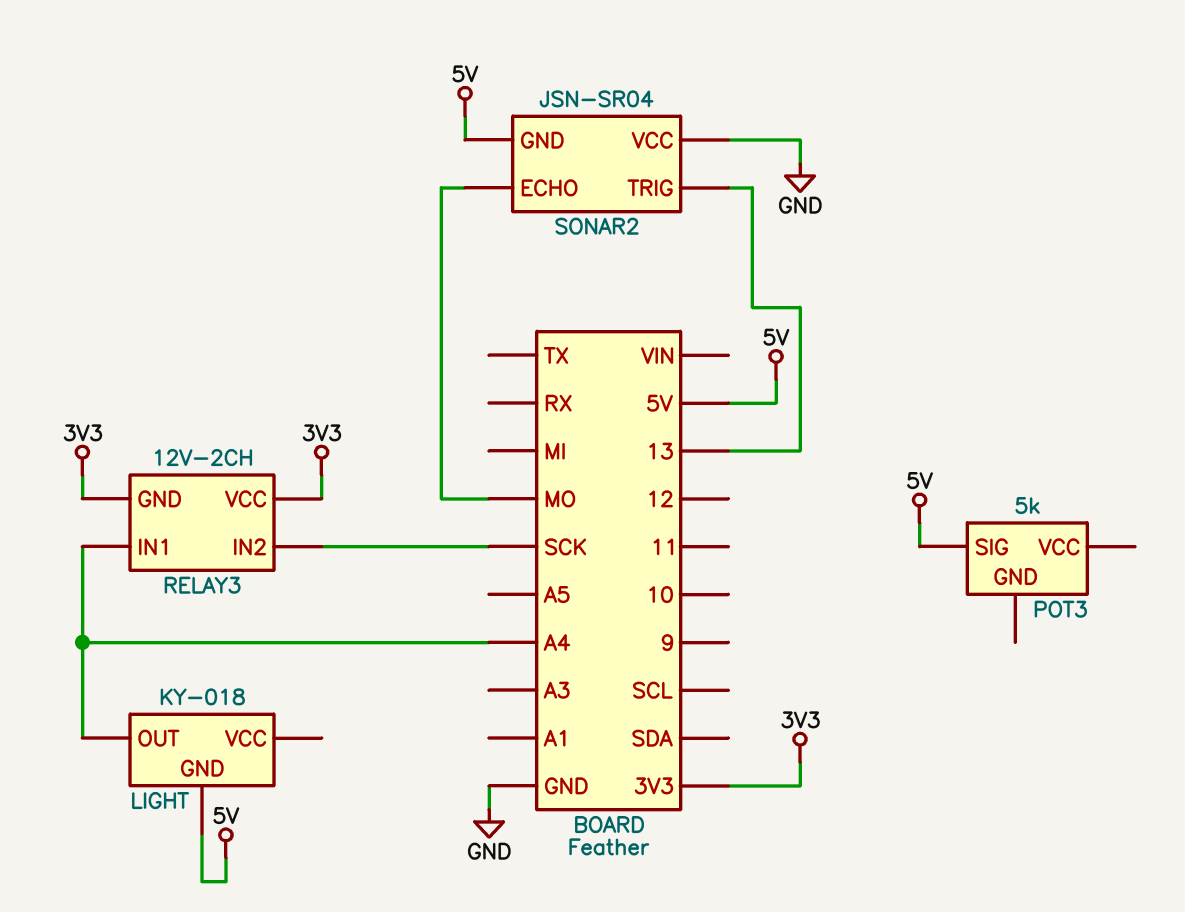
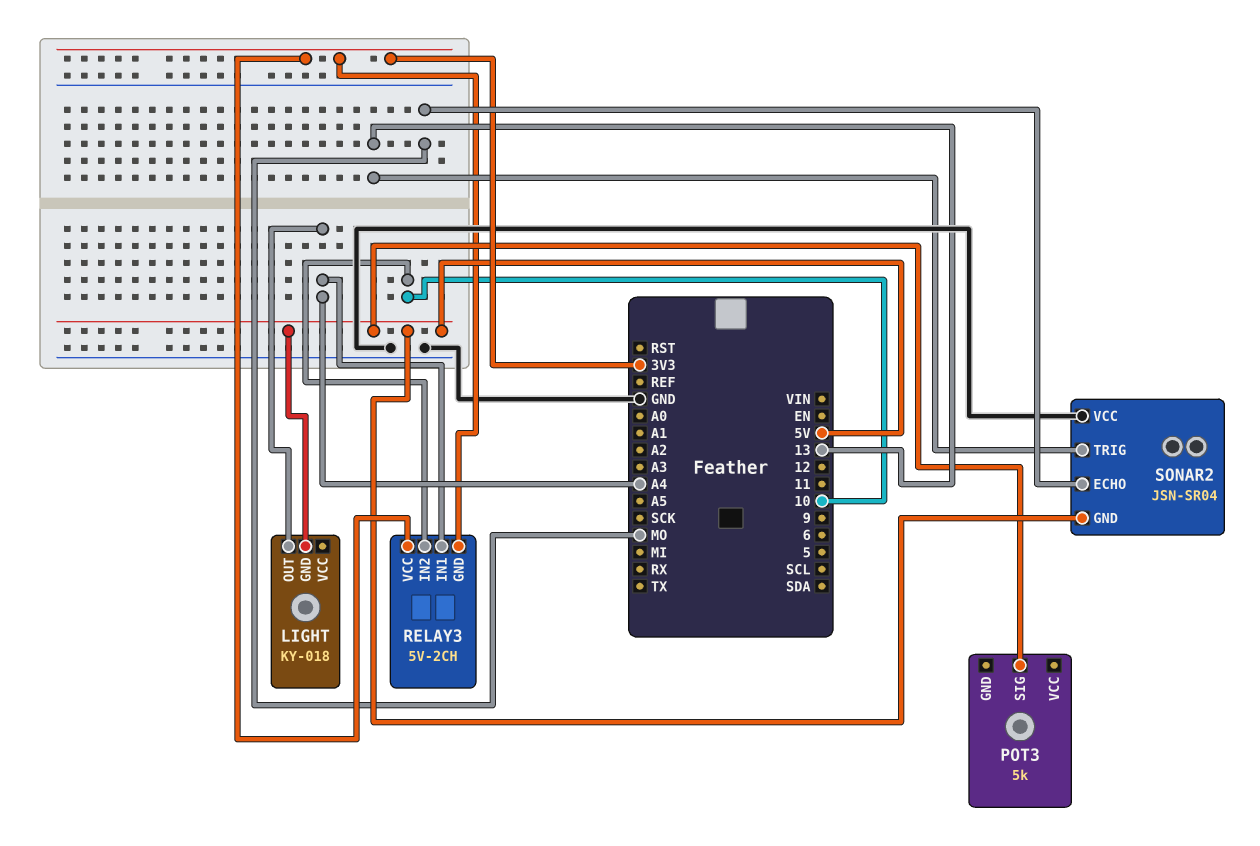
RELAY3: 12V-2CH -> 5V-2CH
RELAY3 pin IN2: SCK -> 10

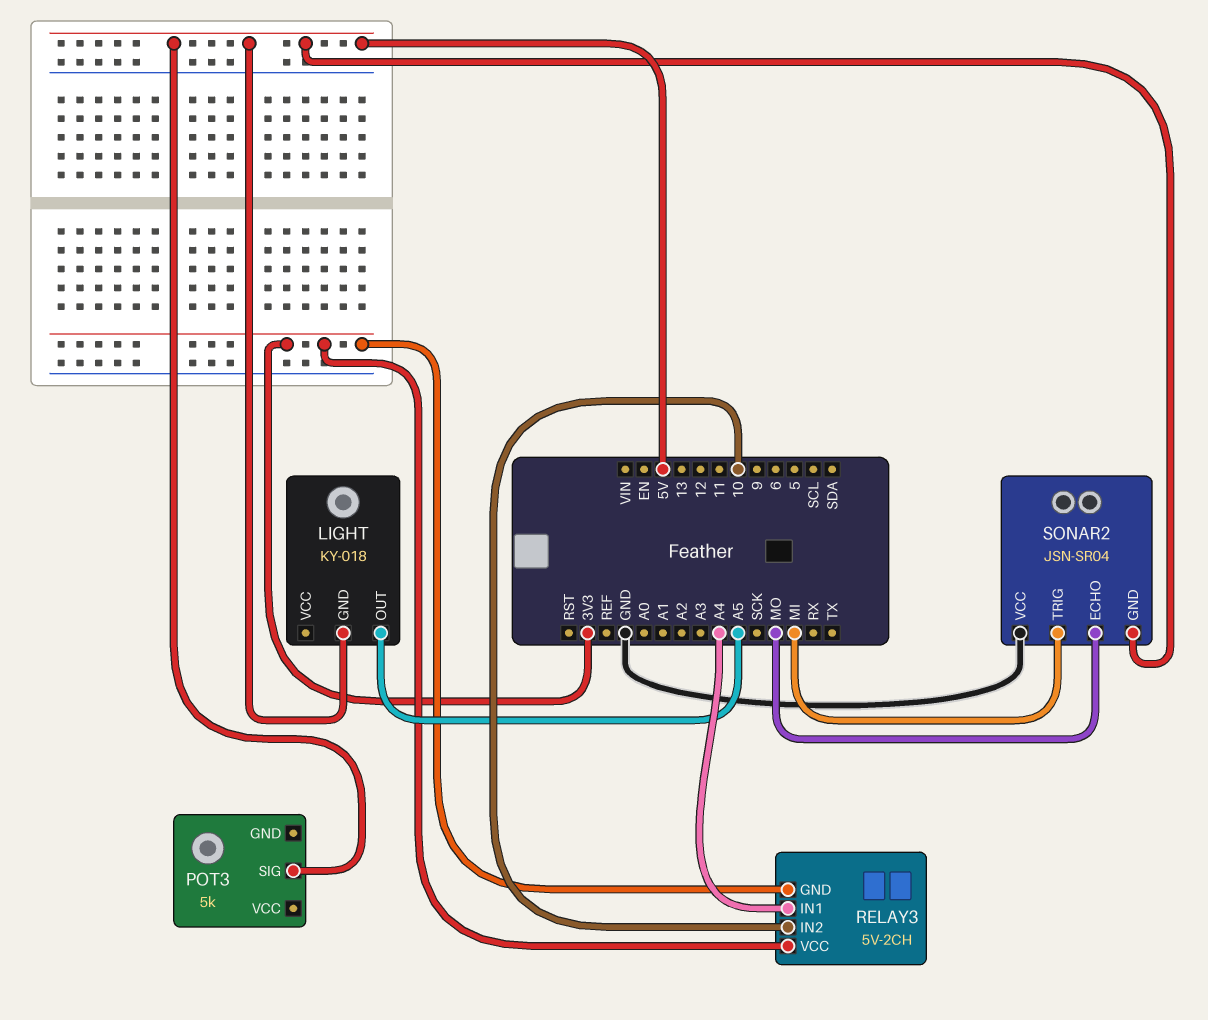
LIGHT pin OUT: A4 -> A5
SONAR2 pin TRIG: 13 -> MI

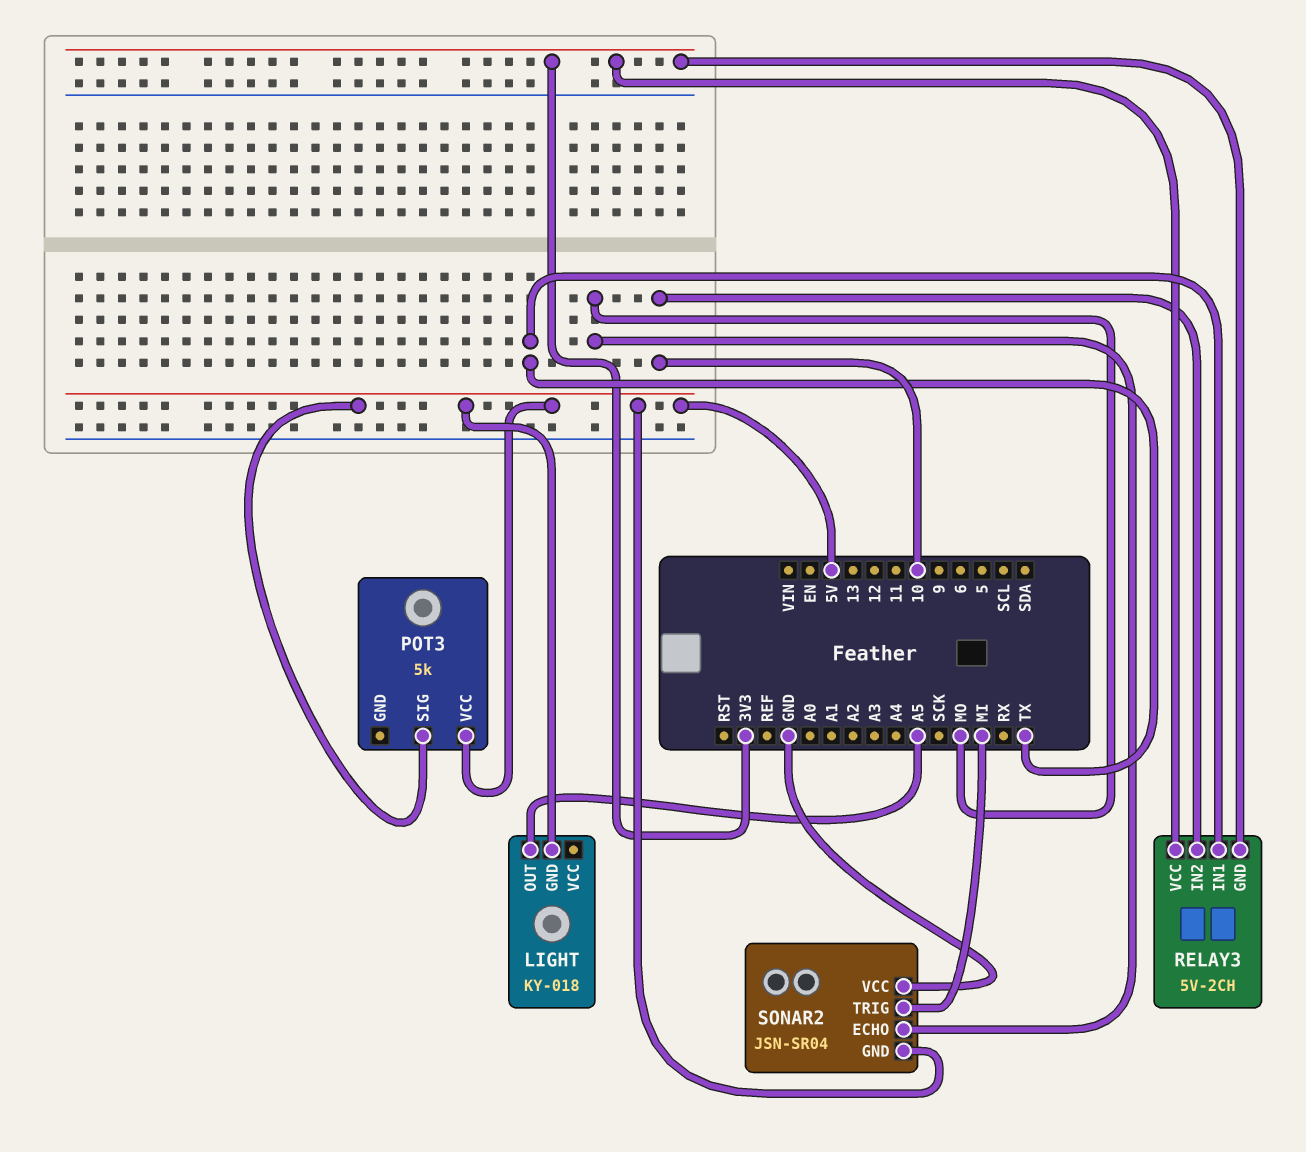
POT3 pin VCC: none -> 5V
RELAY3 pin IN1: A4 -> TX

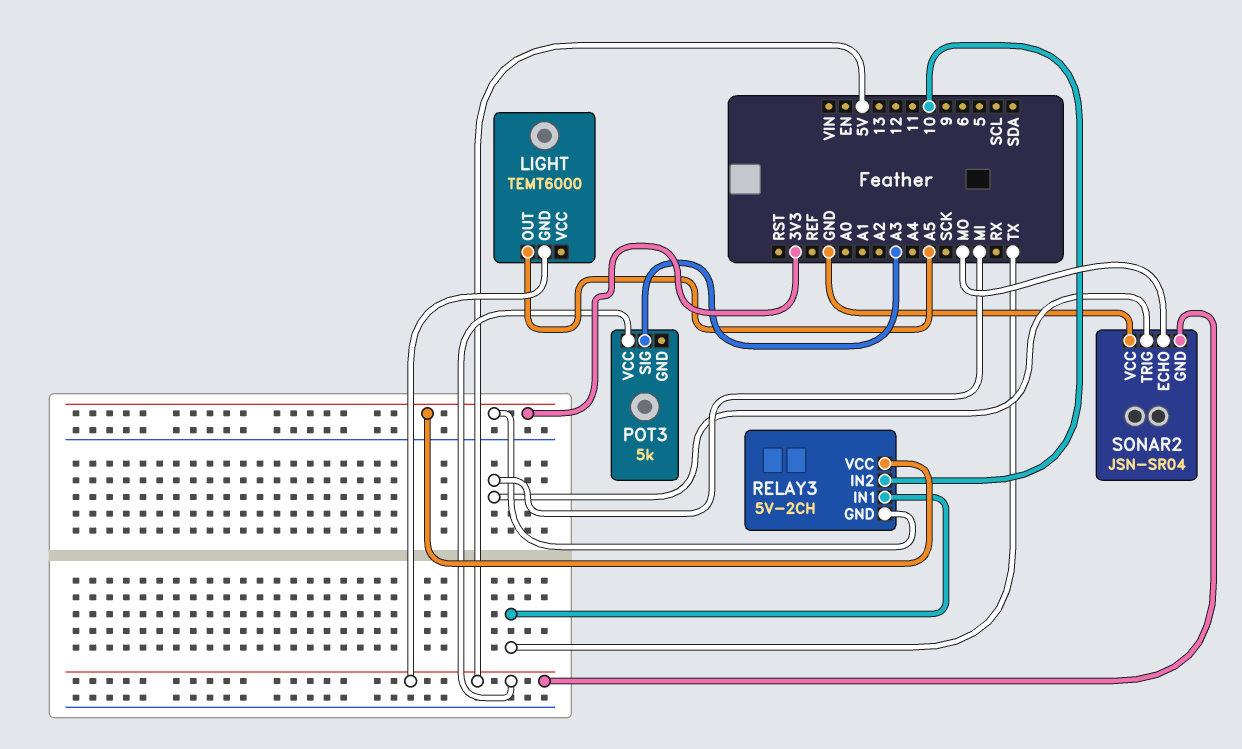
LIGHT: KY-018 -> TEMT6000
POT3 pin SIG: 5V -> A3

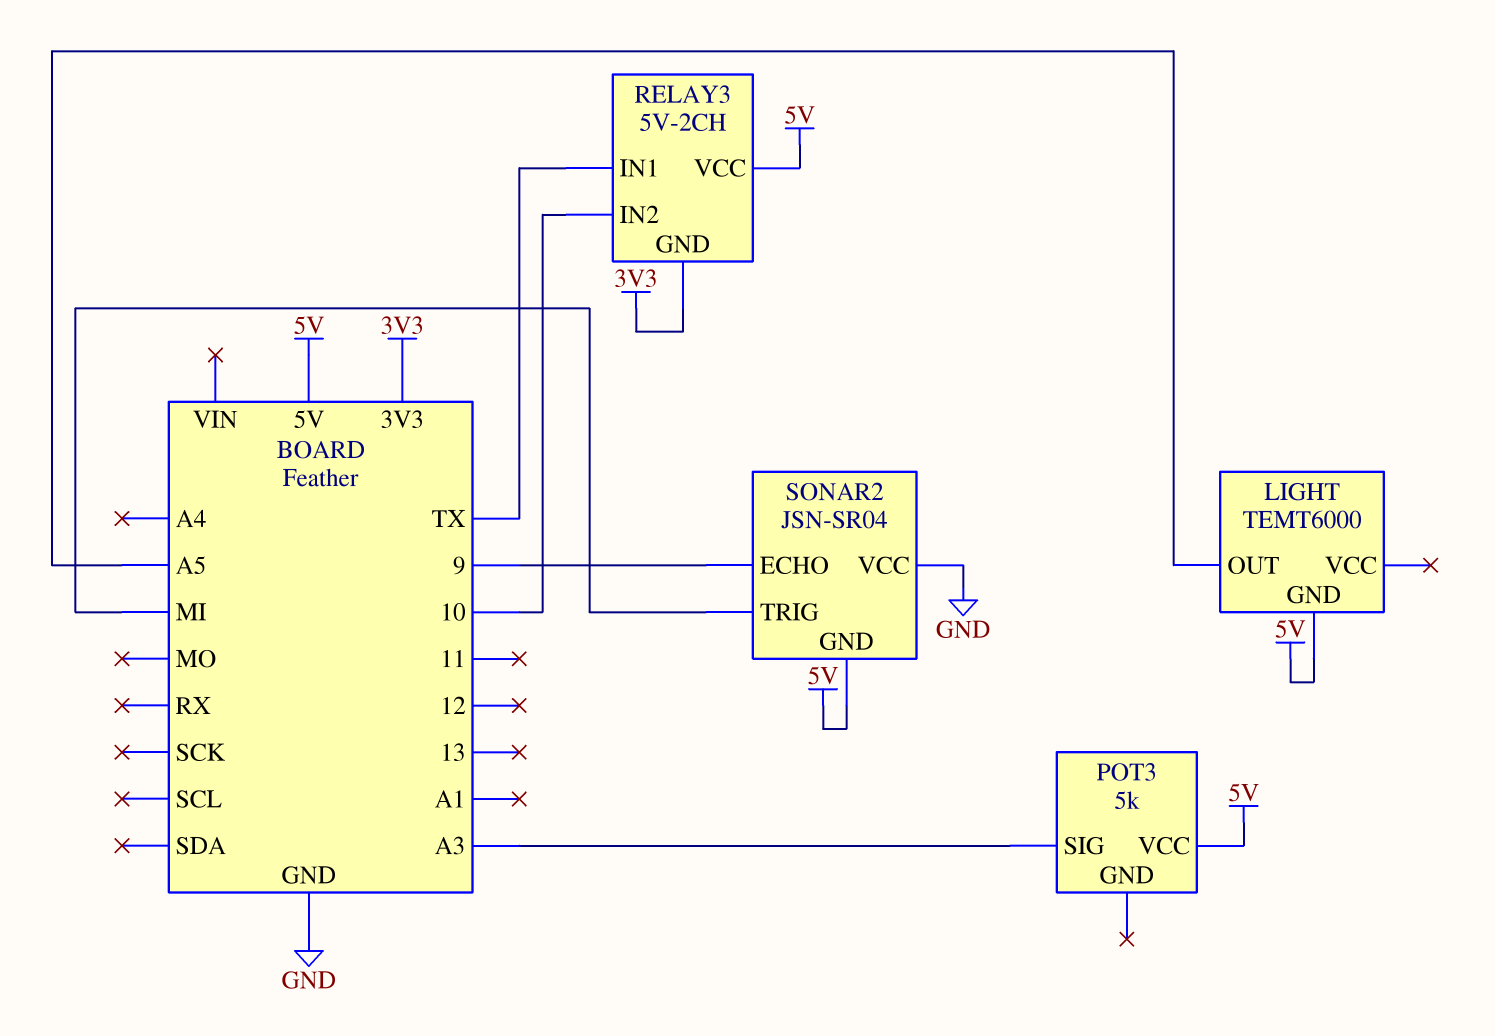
RELAY3 pin VCC: 3V3 -> 5V
SONAR2 pin ECHO: MO -> 9

